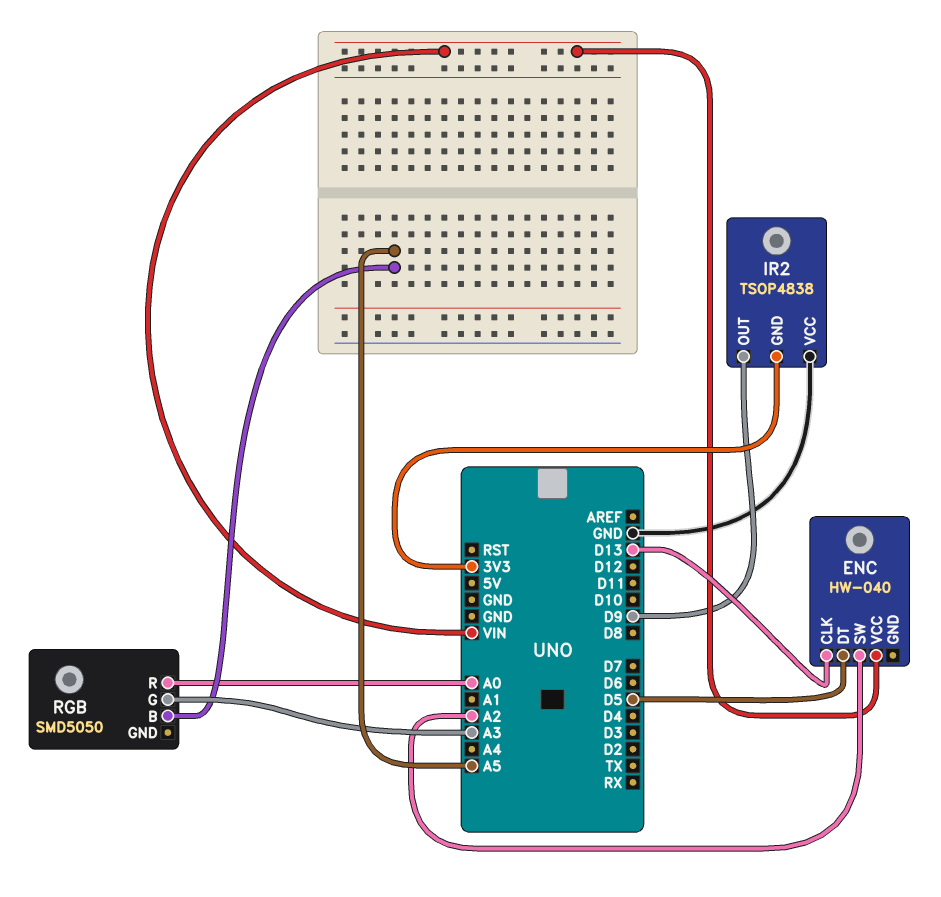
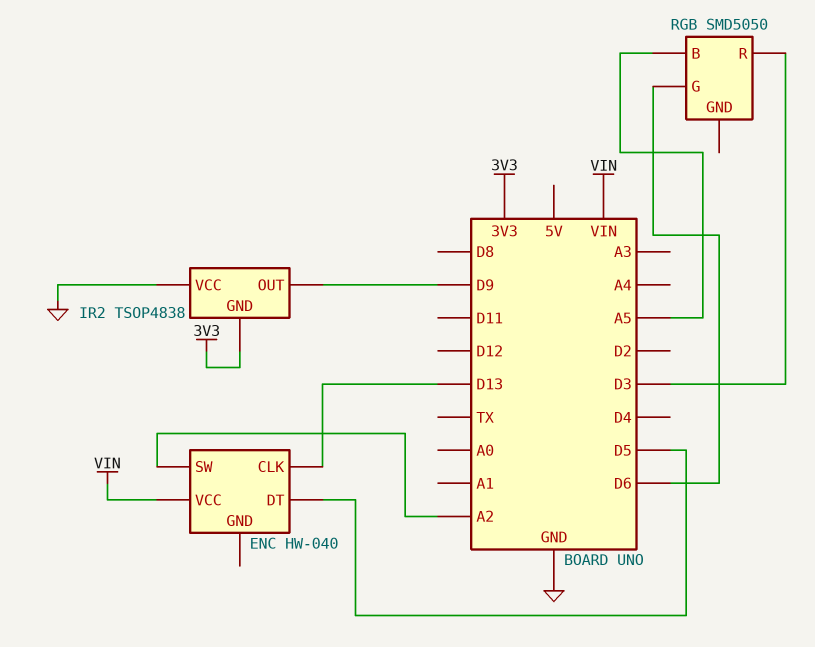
RGB pin G: A3 -> D6
RGB pin R: A0 -> D3

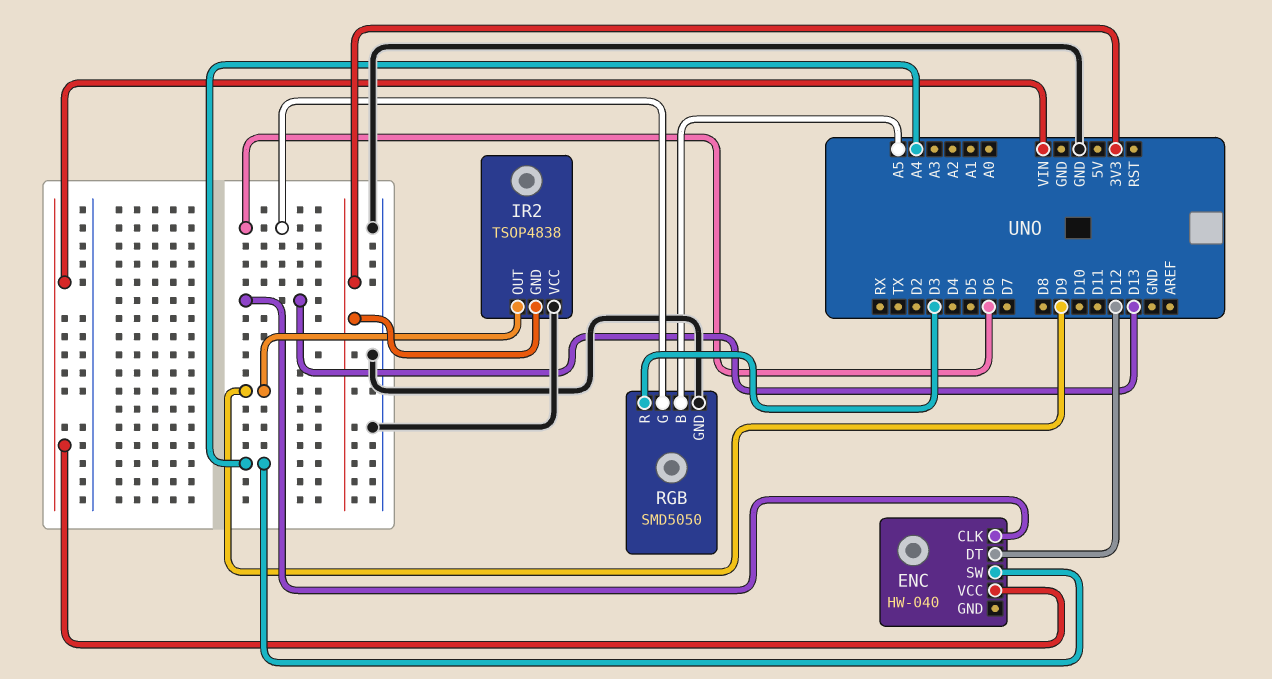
ENC pin DT: D5 -> D12
ENC pin SW: A2 -> A4
RGB pin GND: none -> GND

